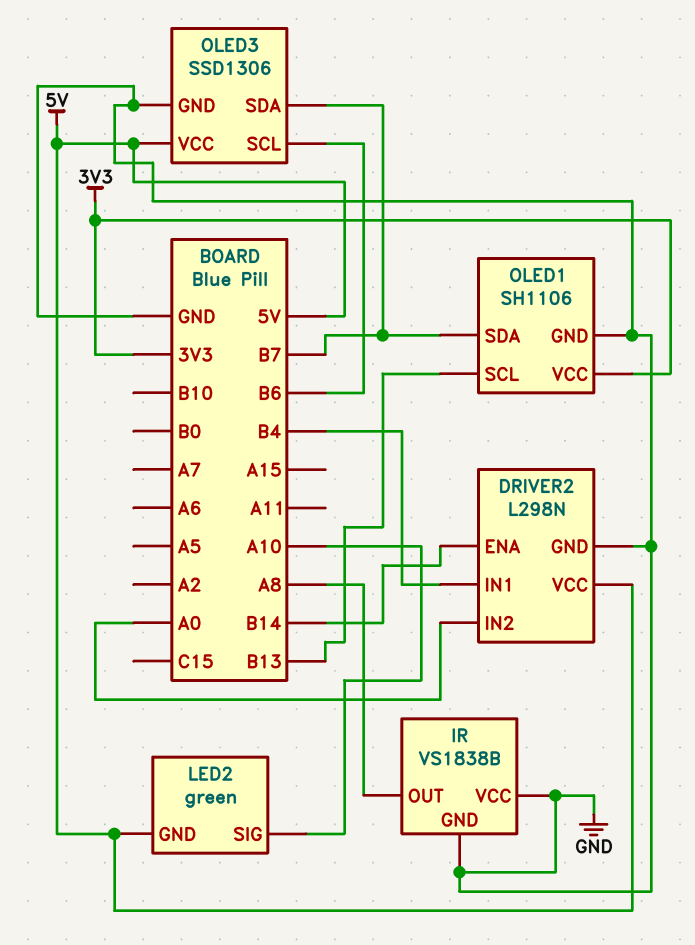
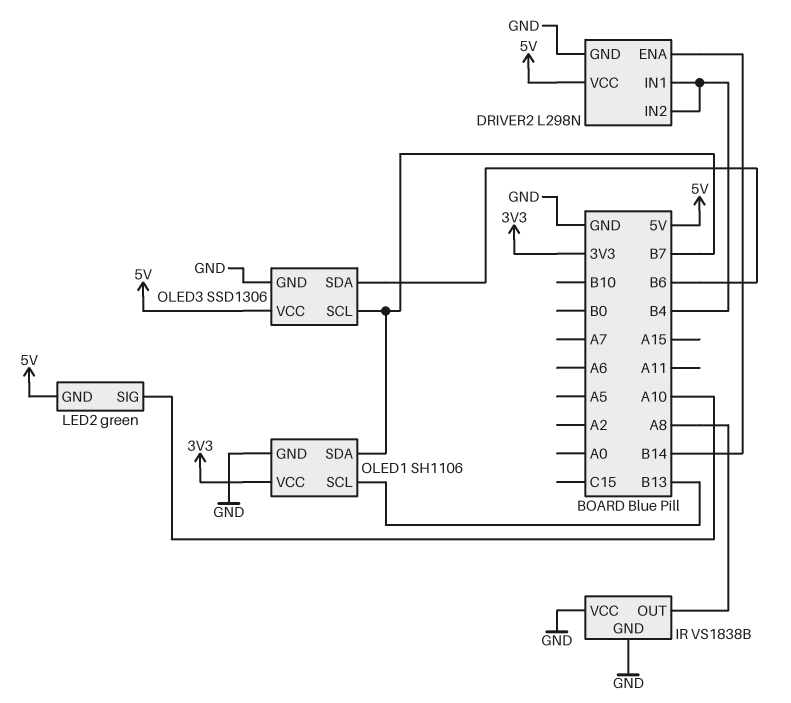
DRIVER2 pin IN2: A0 -> B4
OLED3 pin SCL: B6 -> B7
OLED3 pin SDA: B7 -> B6

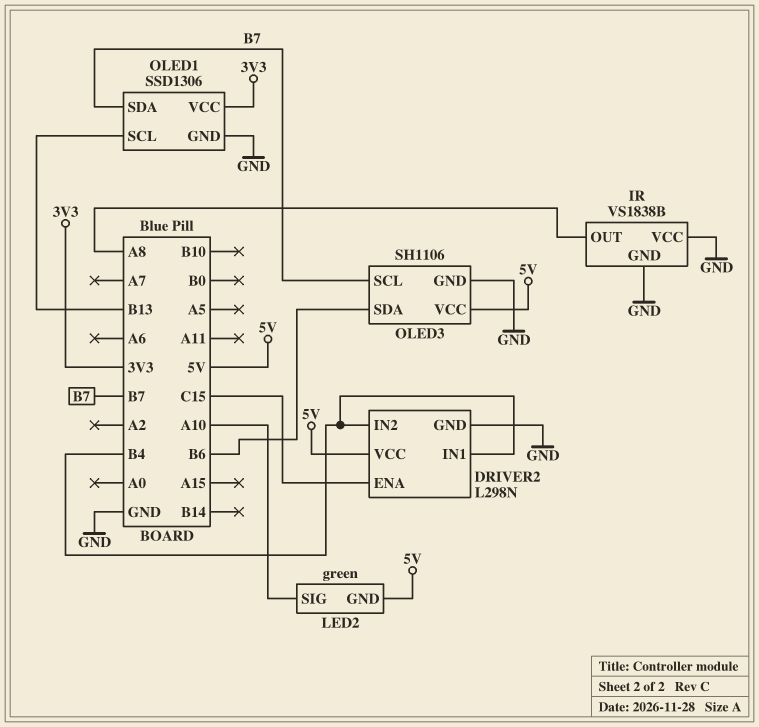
DRIVER2 pin ENA: B14 -> C15
OLED1: SH1106 -> SSD1306
OLED3: SSD1306 -> SH1106

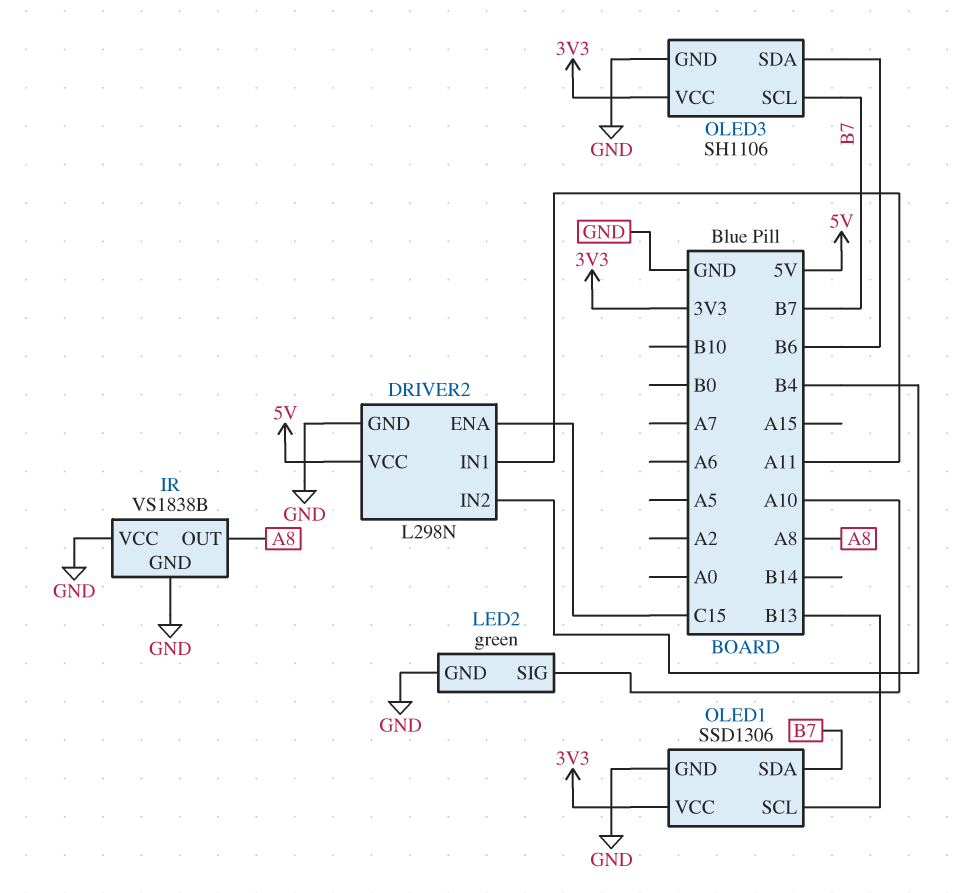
DRIVER2 pin IN1: B4 -> A11
LED2 pin GND: 5V -> GND
OLED3 pin VCC: 5V -> 3V3

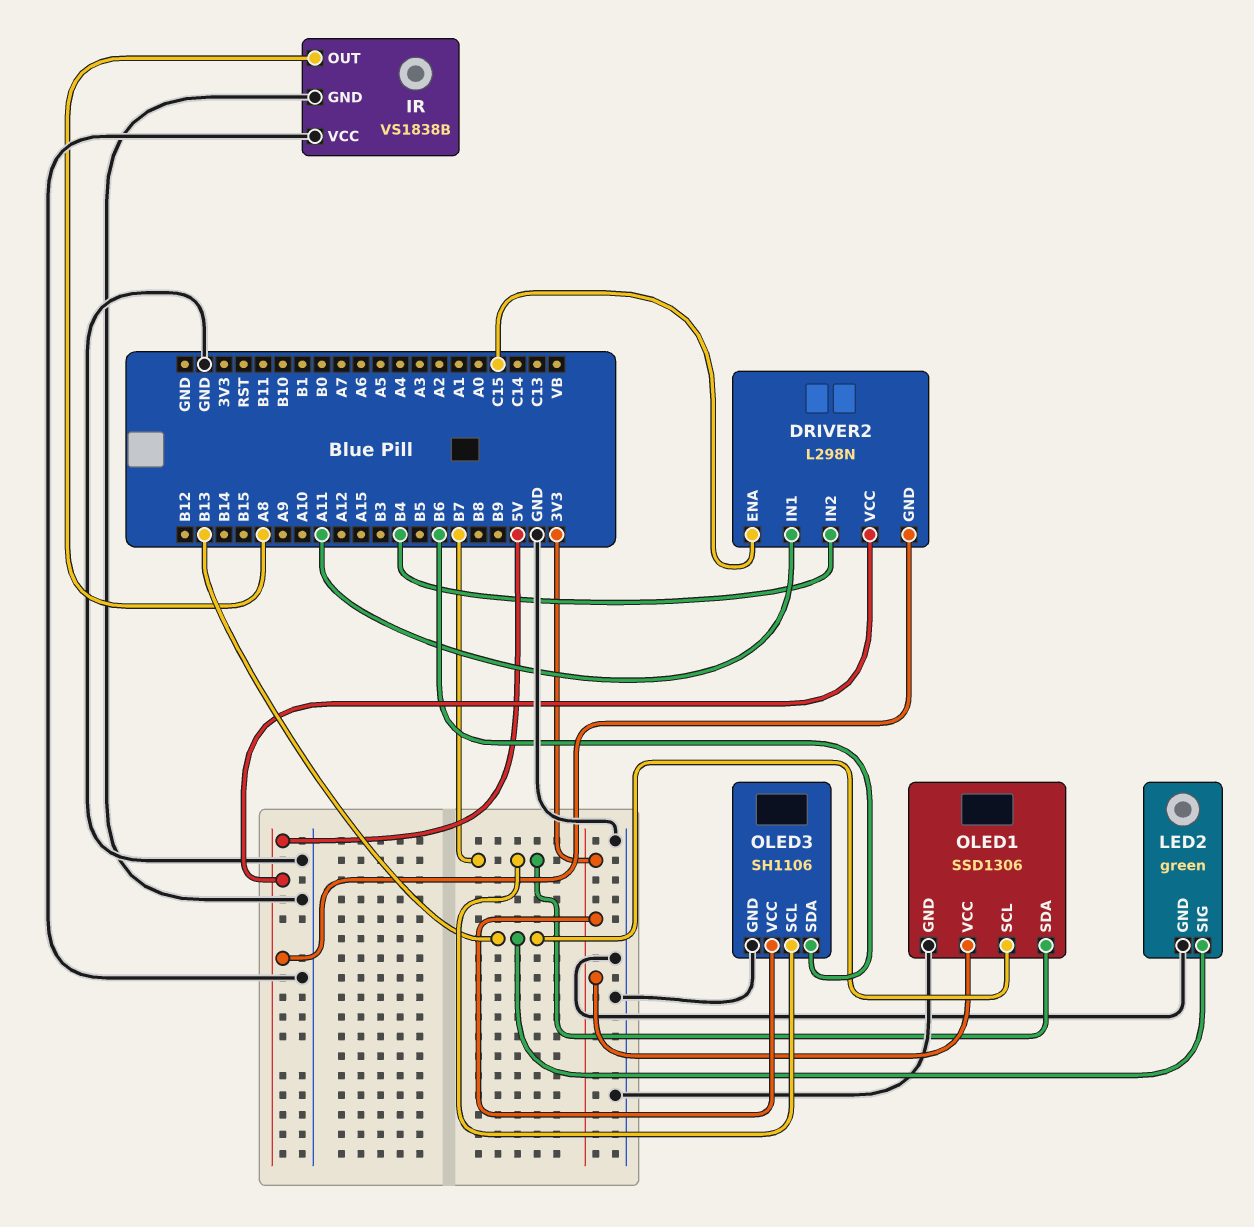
DRIVER2 pin GND: GND -> 5V
LED2 pin SIG: A10 -> B13

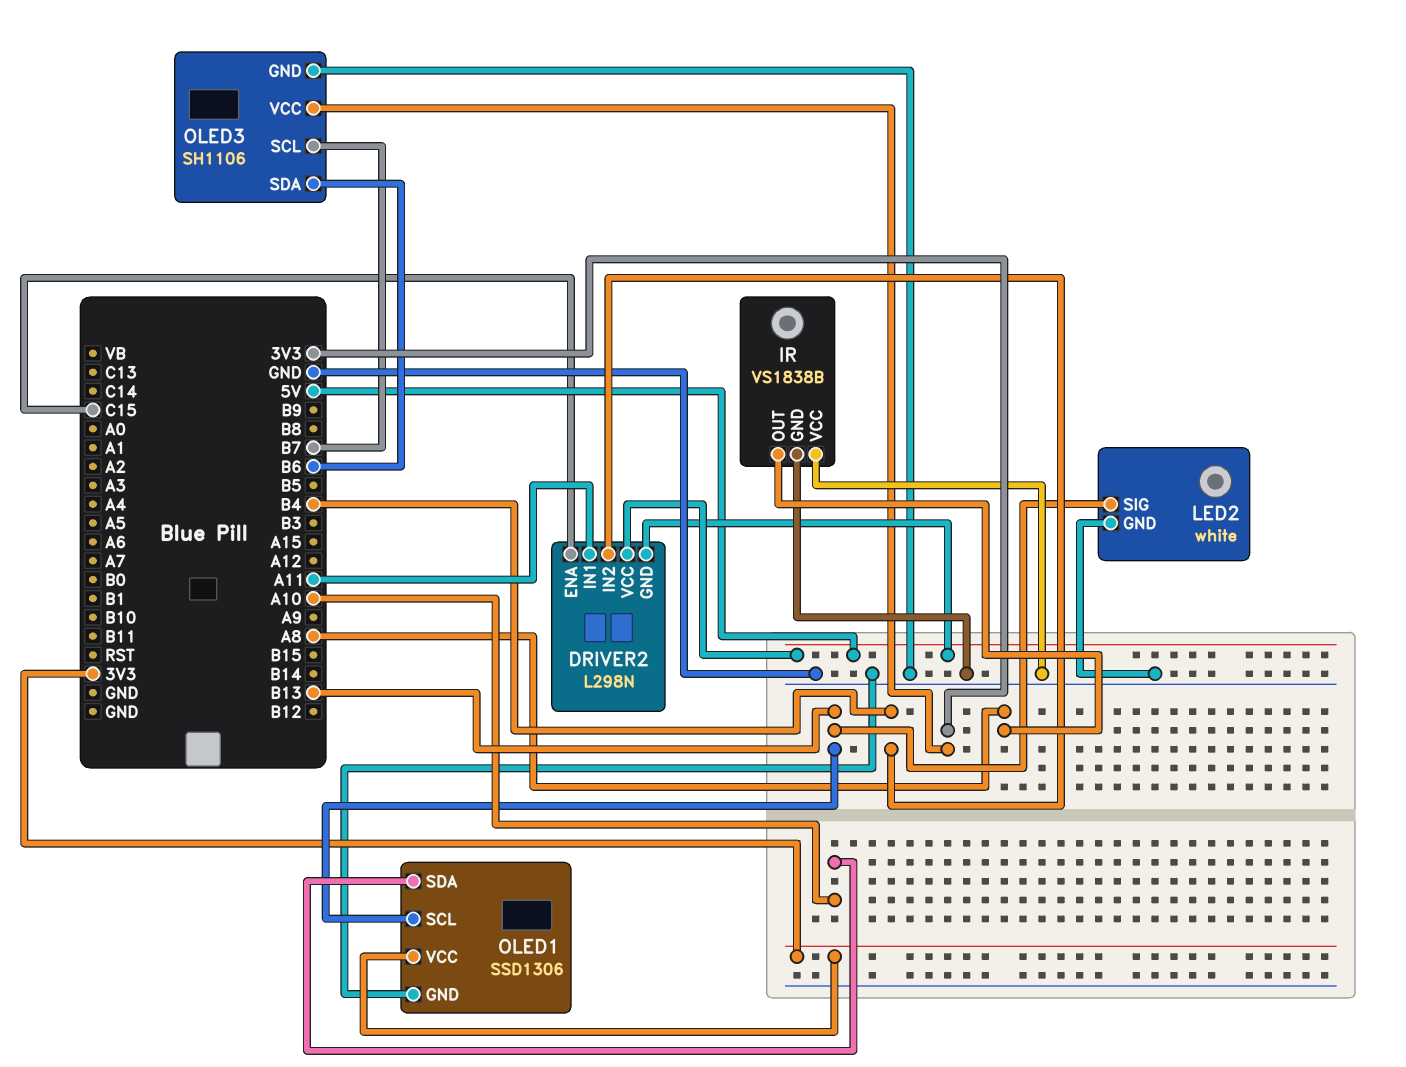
LED2: green -> white
OLED1 pin SDA: B7 -> A10

